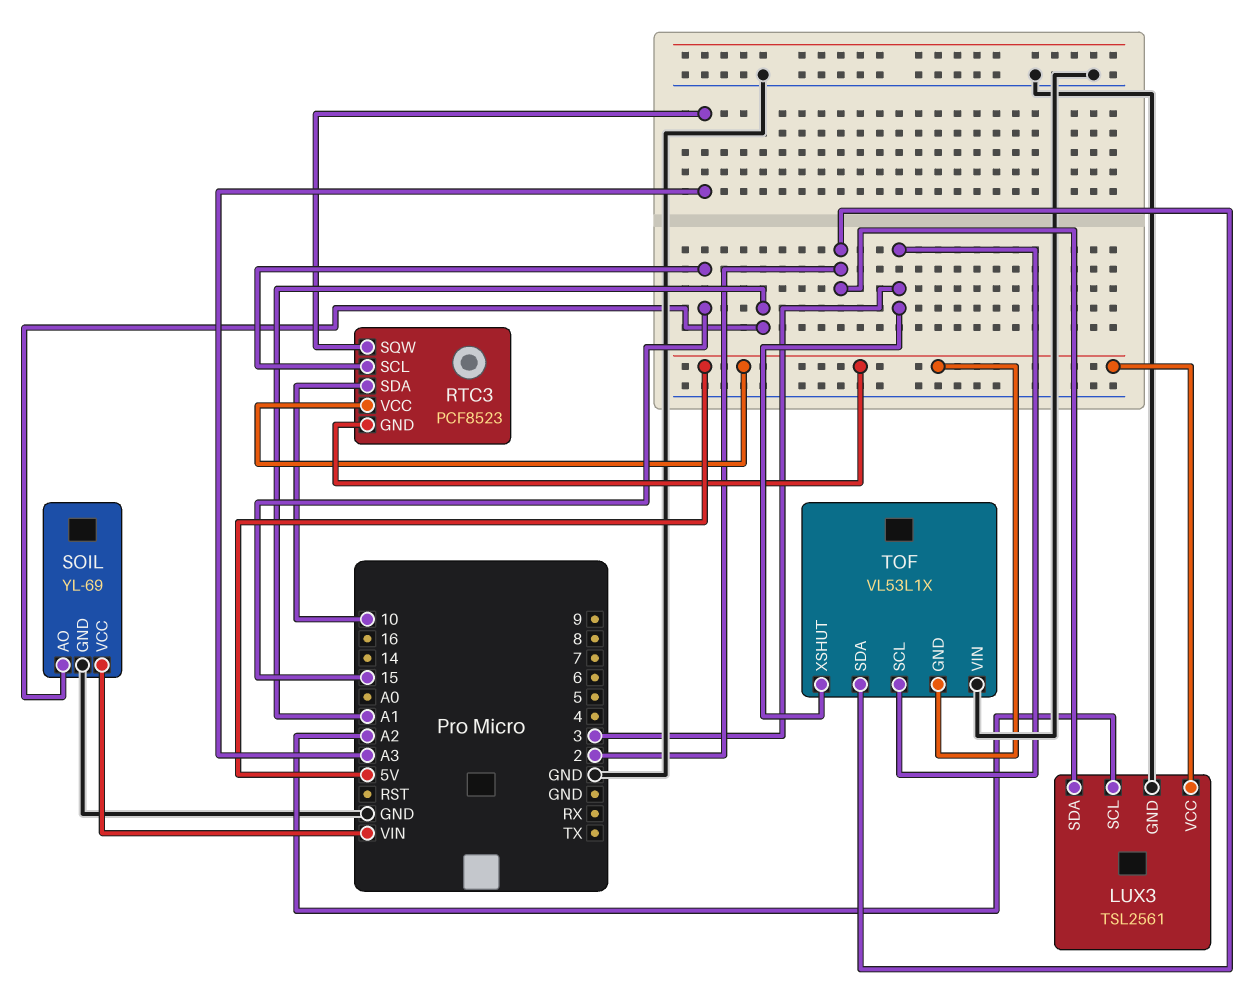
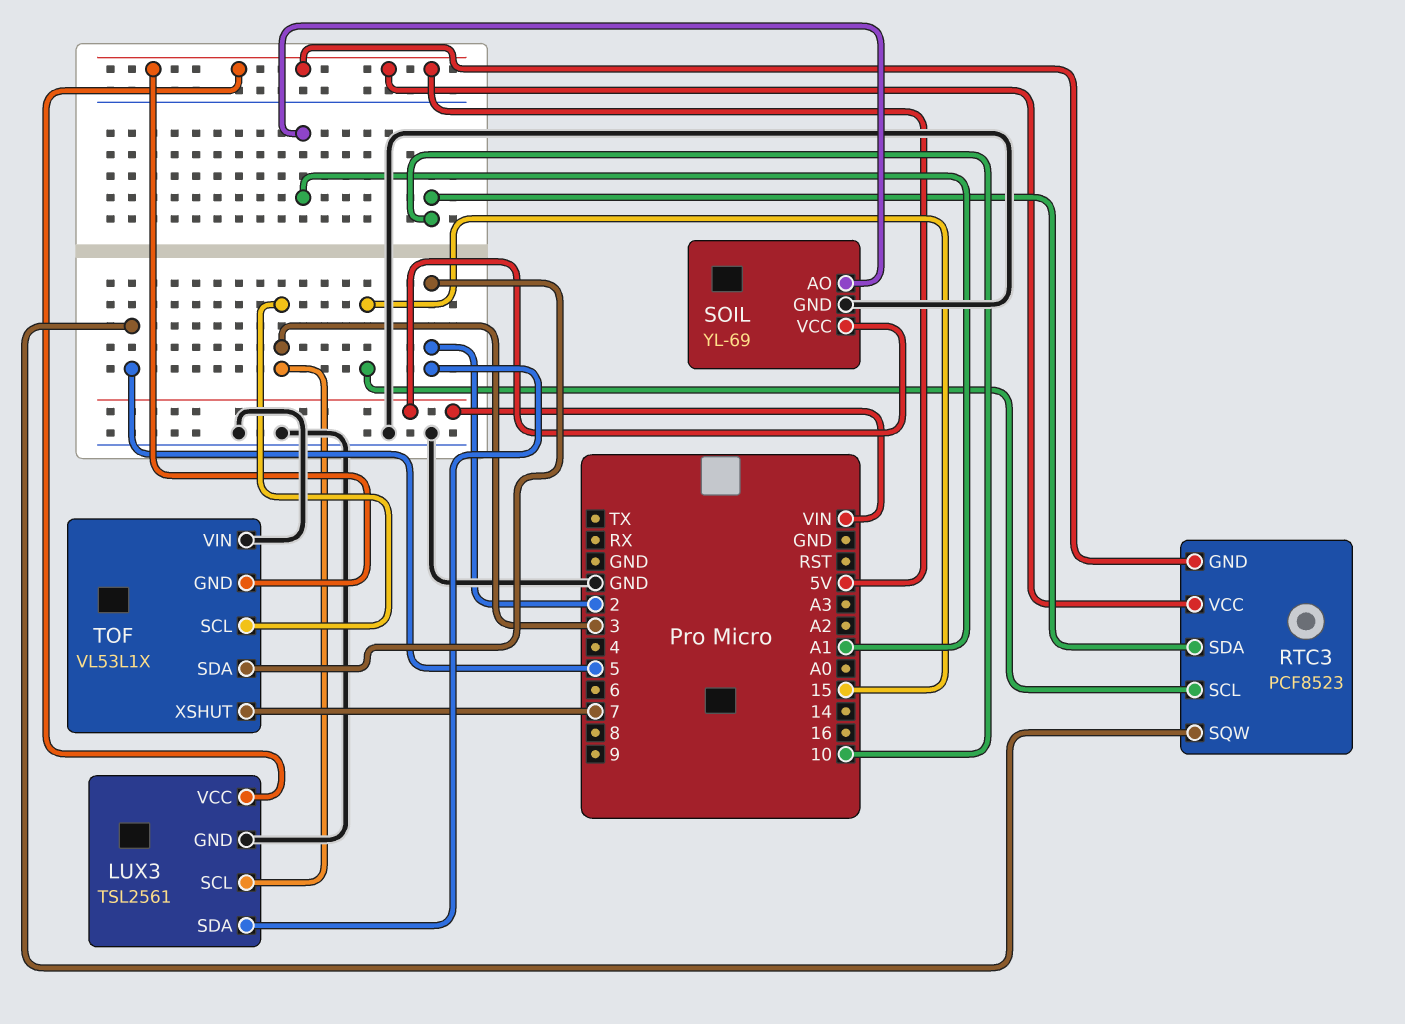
LUX3 pin SCL: A2 -> 3
RTC3 pin SQW: A3 -> 5
TOF pin XSHUT: 3 -> 7

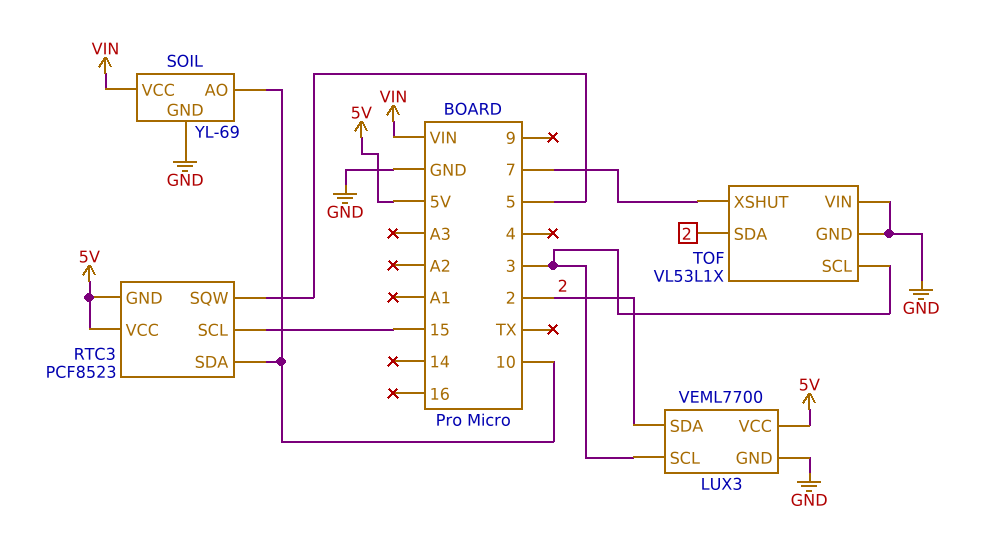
LUX3: TSL2561 -> VEML7700
SOIL pin AO: A1 -> 10
TOF pin GND: 5V -> GND

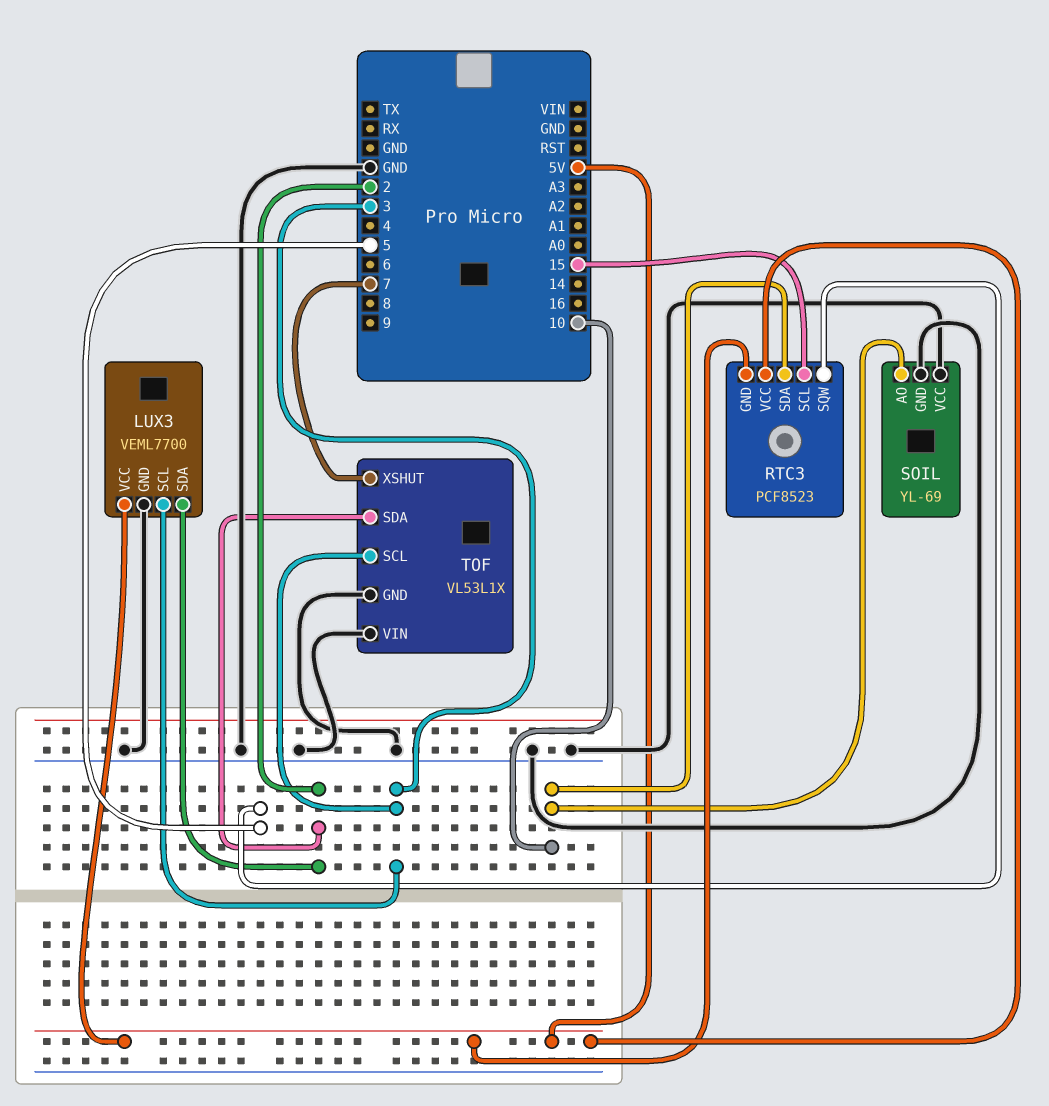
SOIL pin VCC: VIN -> GND

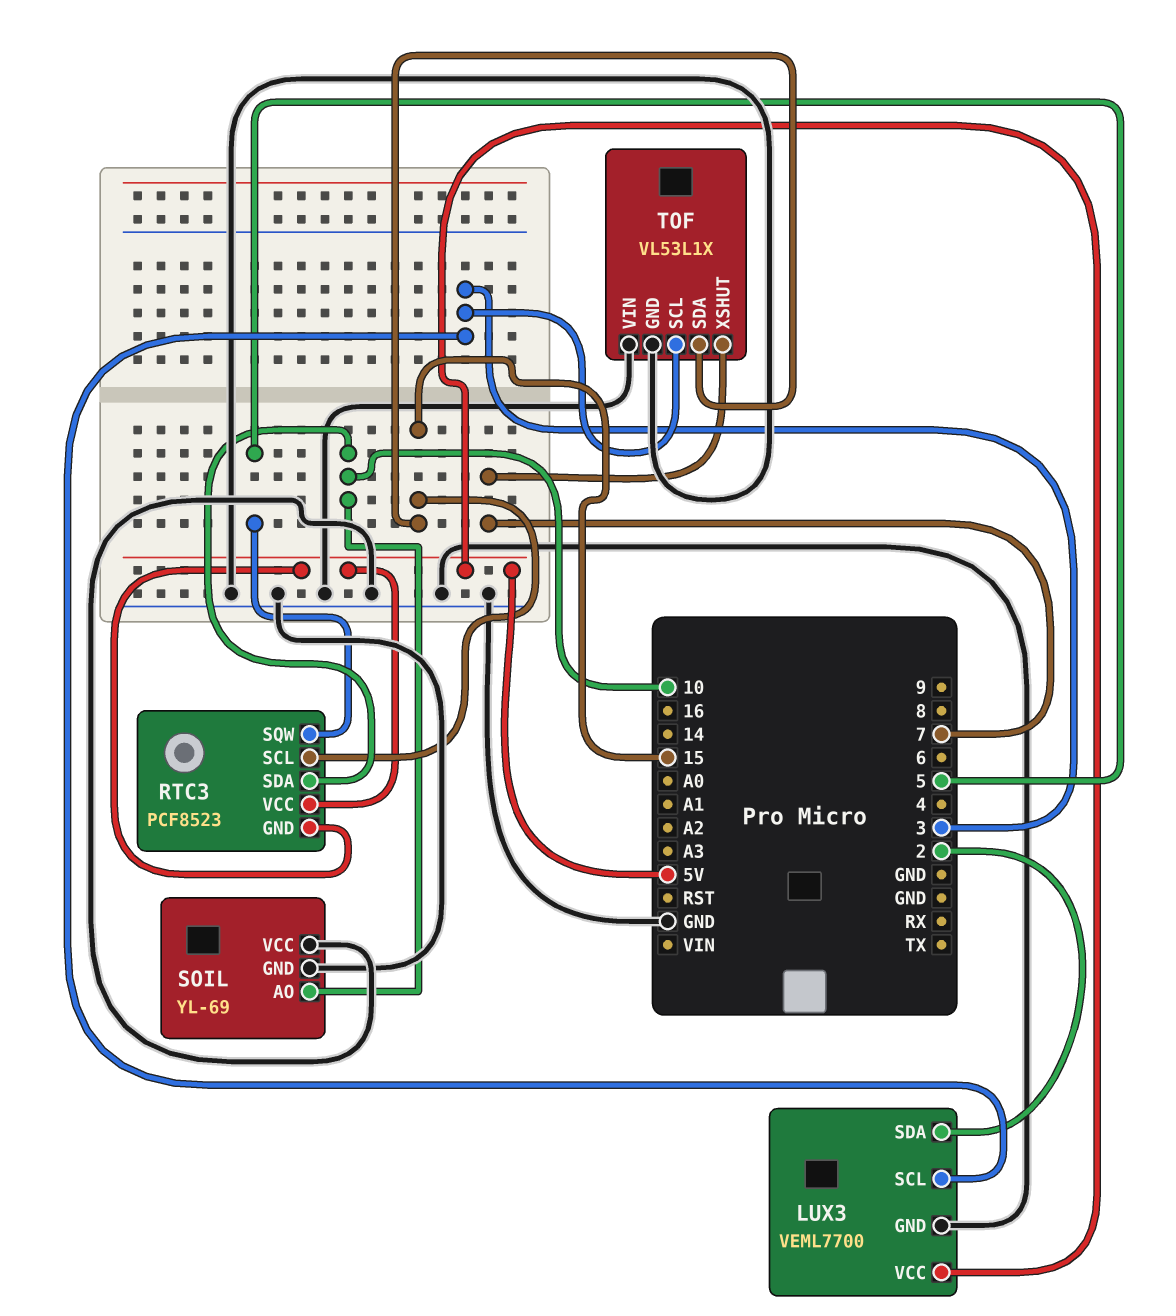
TOF pin SDA: 2 -> 15

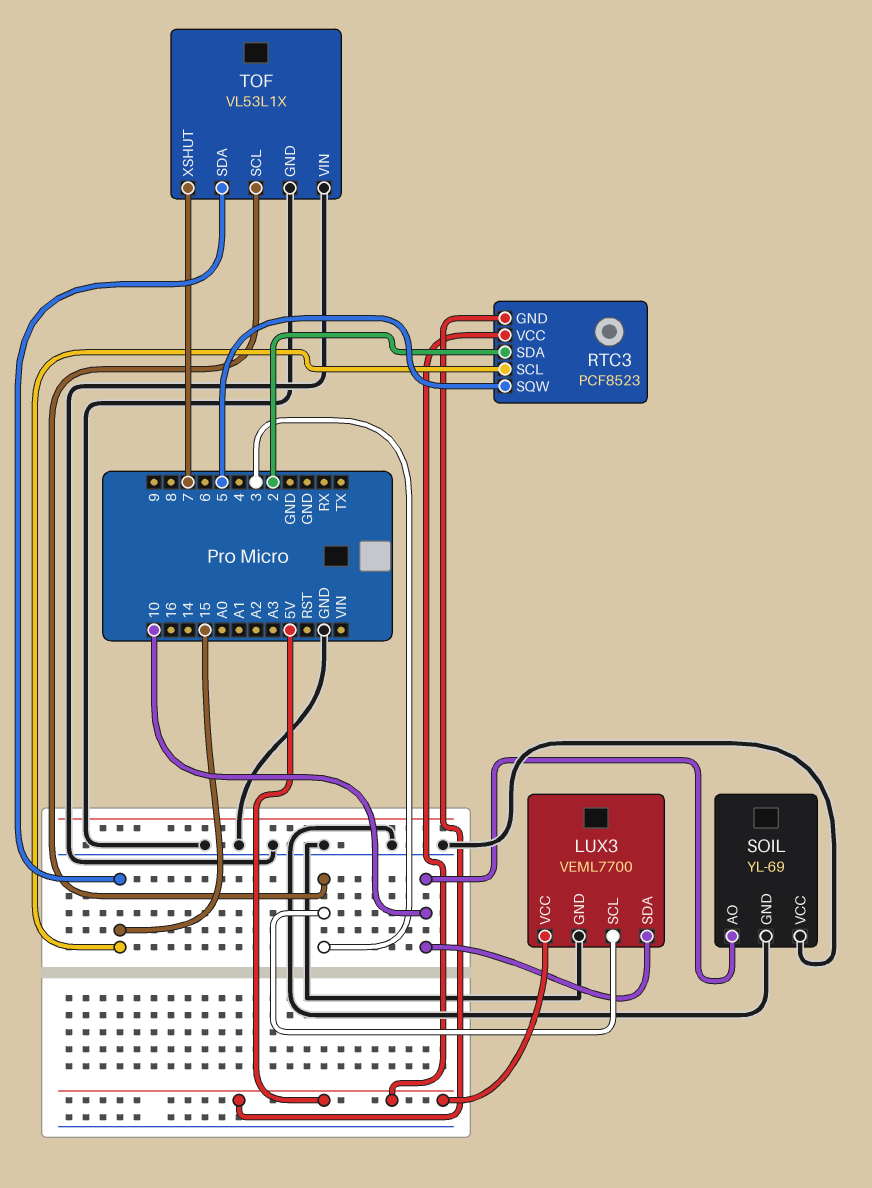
LUX3 pin SDA: 2 -> 10
RTC3 pin SDA: 10 -> 2

